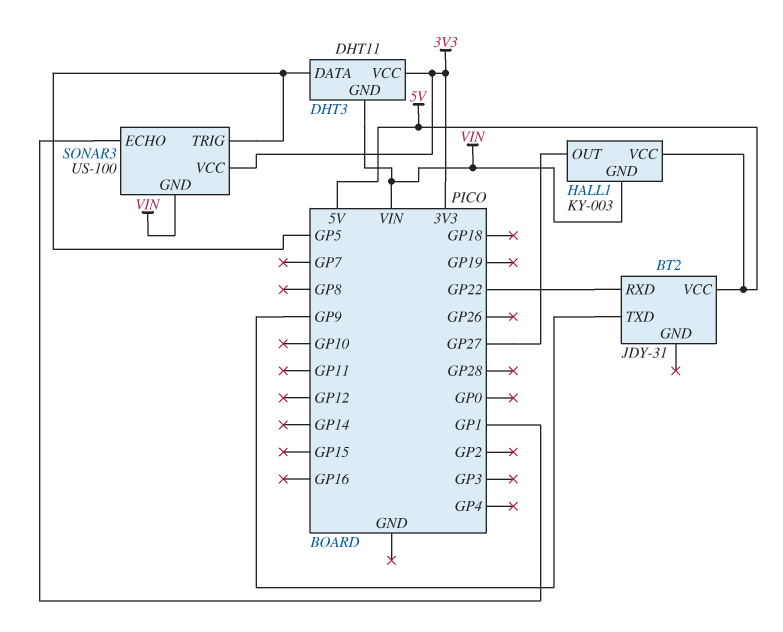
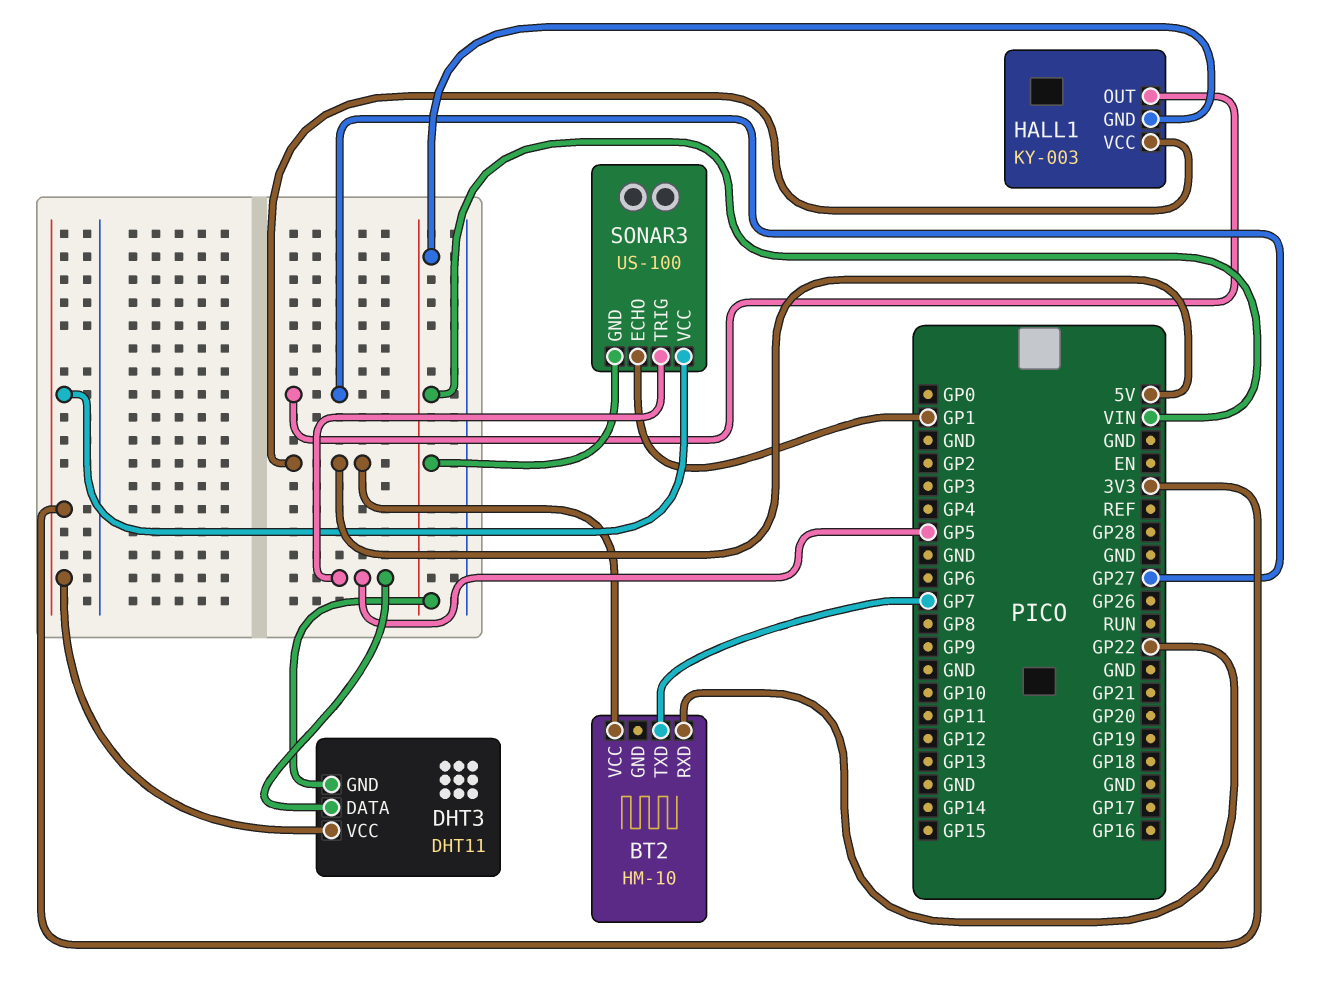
BT2: JDY-31 -> HM-10
BT2 pin TXD: GP9 -> GP7

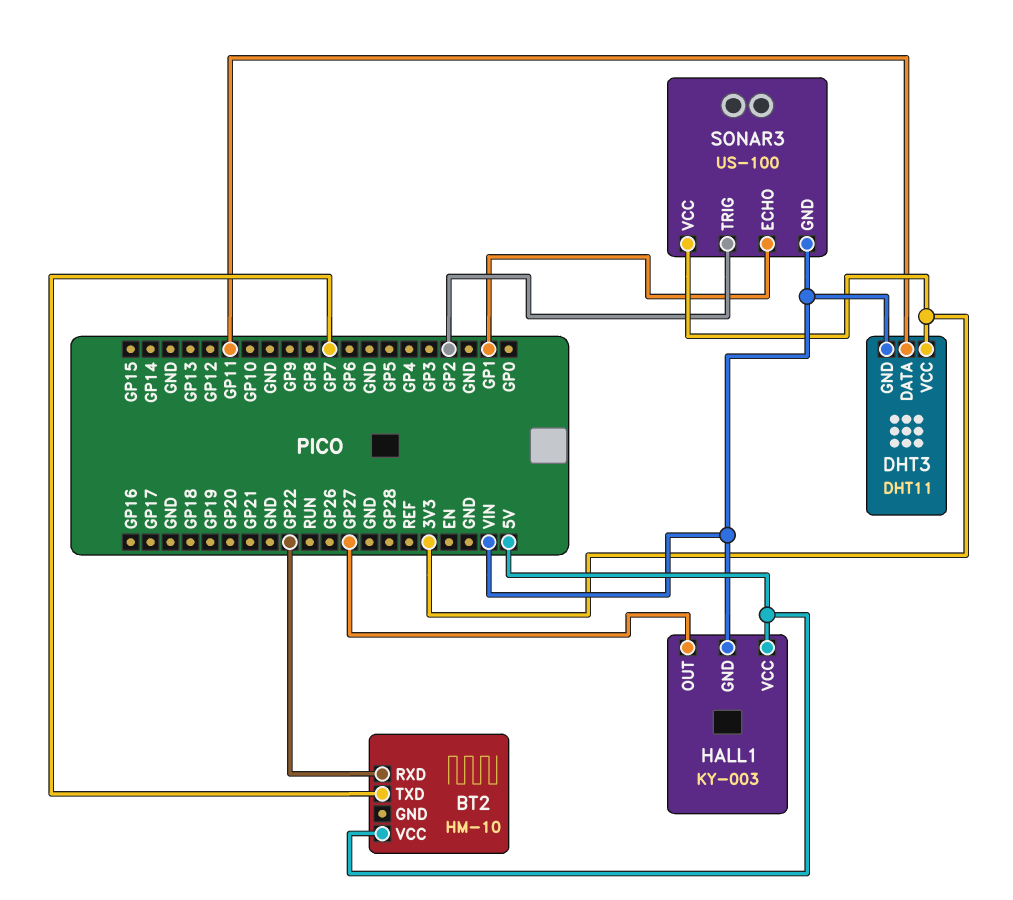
DHT3 pin DATA: GP5 -> GP11
SONAR3 pin TRIG: GP5 -> GP2

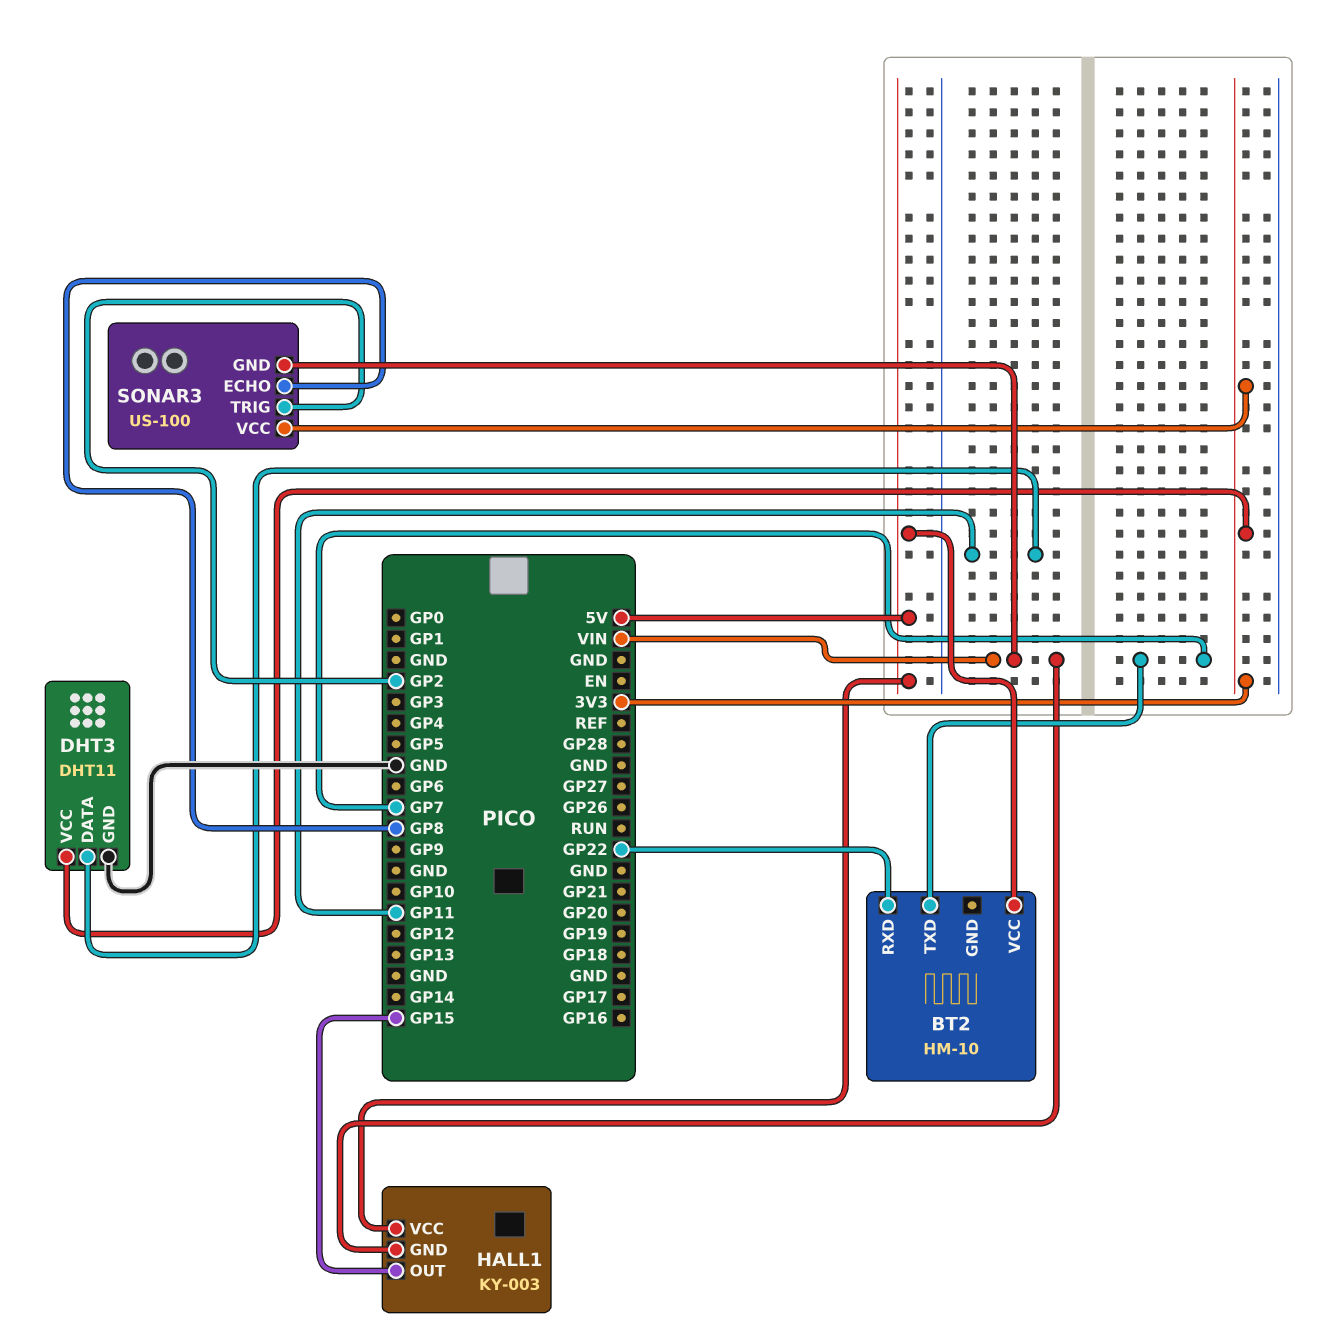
DHT3 pin GND: VIN -> GND
HALL1 pin OUT: GP27 -> GP15
SONAR3 pin ECHO: GP1 -> GP8

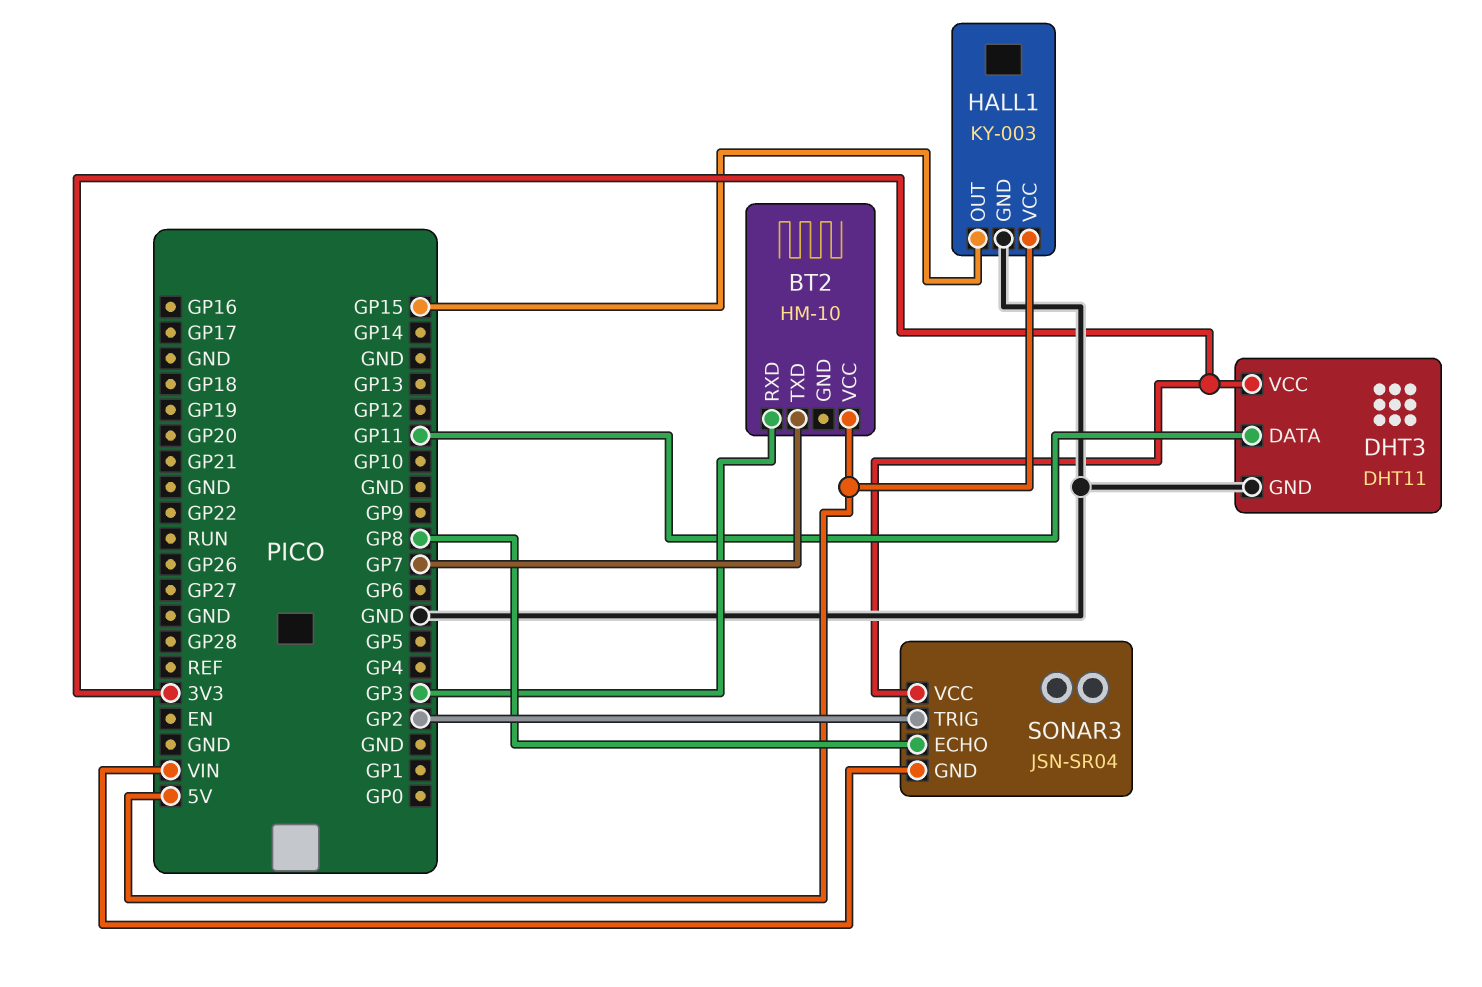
BT2 pin RXD: GP22 -> GP3
HALL1 pin GND: VIN -> GND
SONAR3: US-100 -> JSN-SR04

